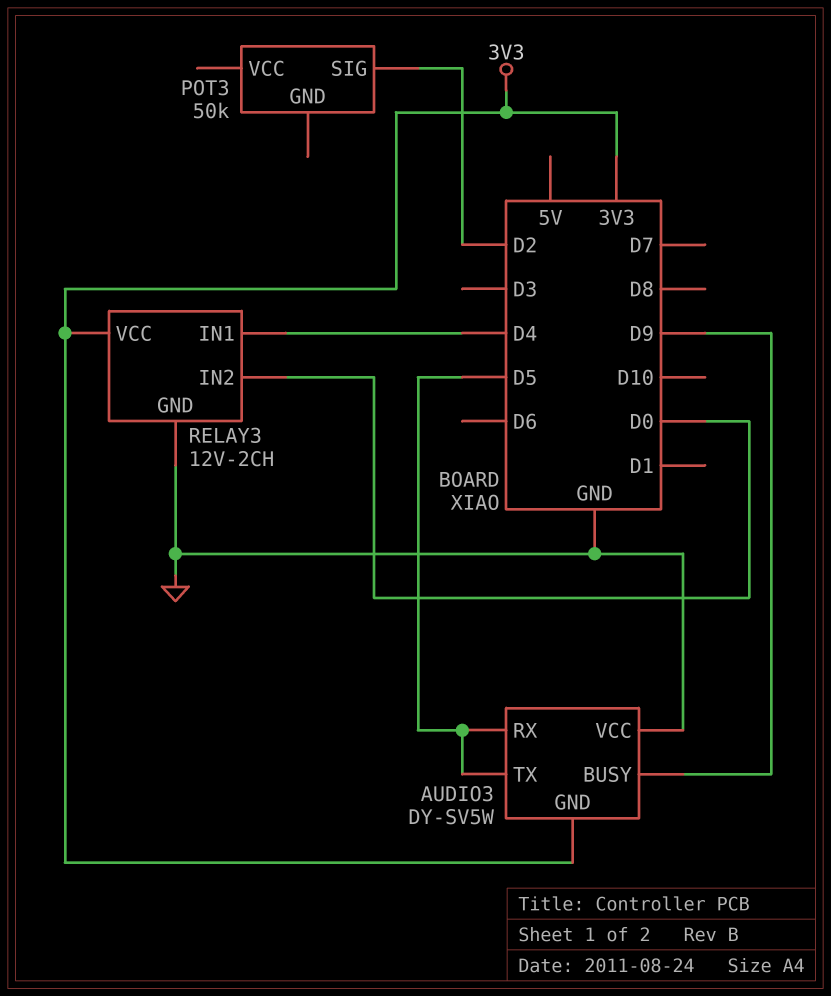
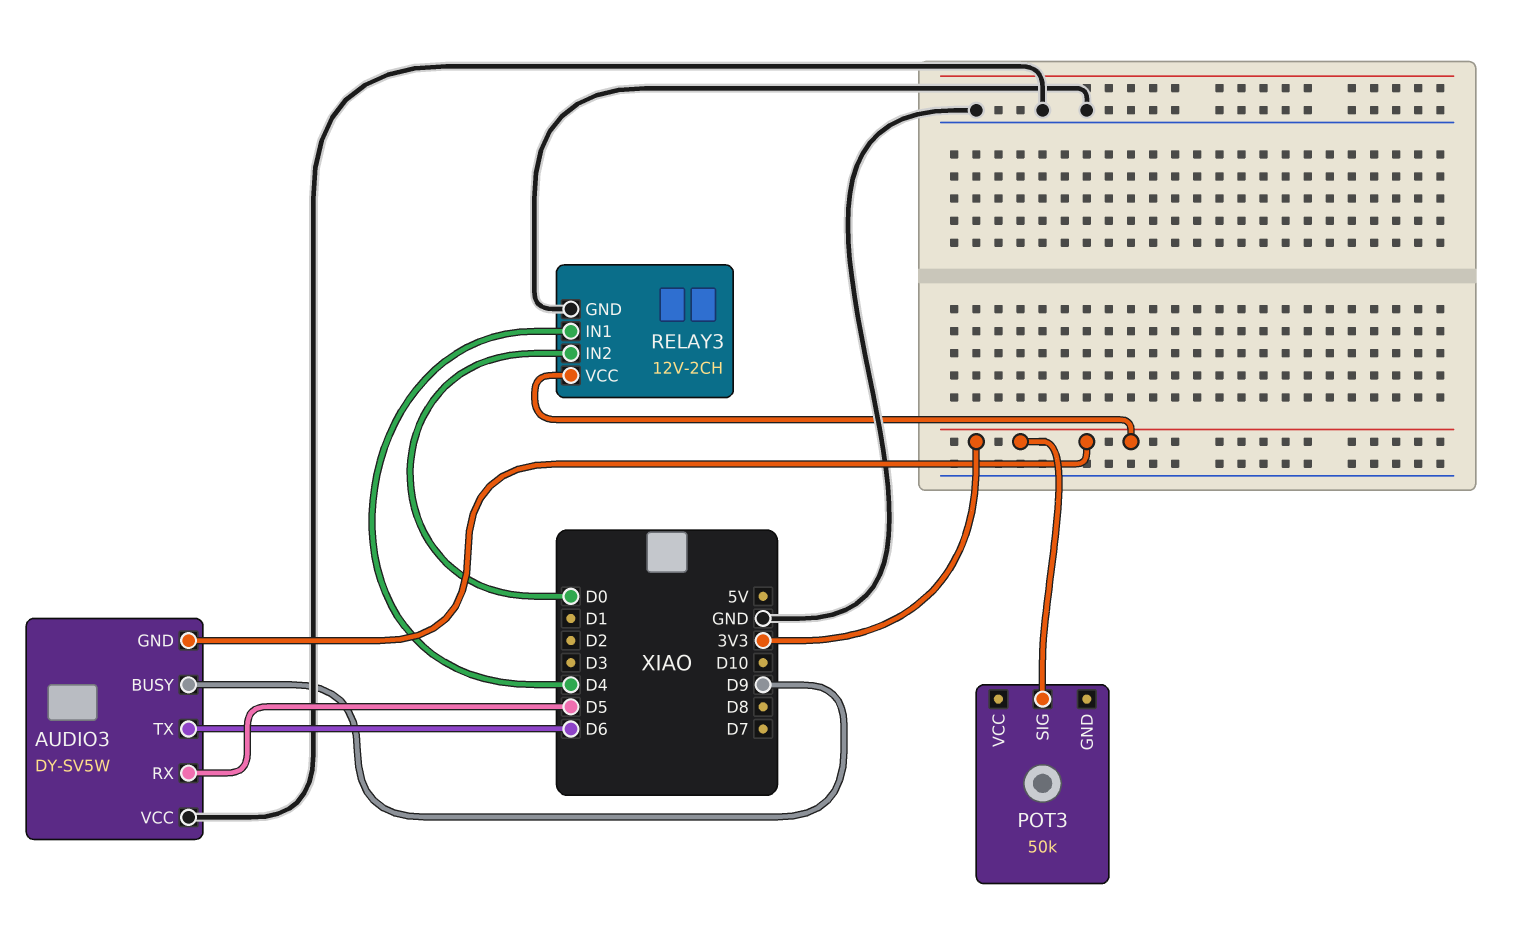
AUDIO3 pin TX: D5 -> D6
POT3 pin SIG: D2 -> 3V3

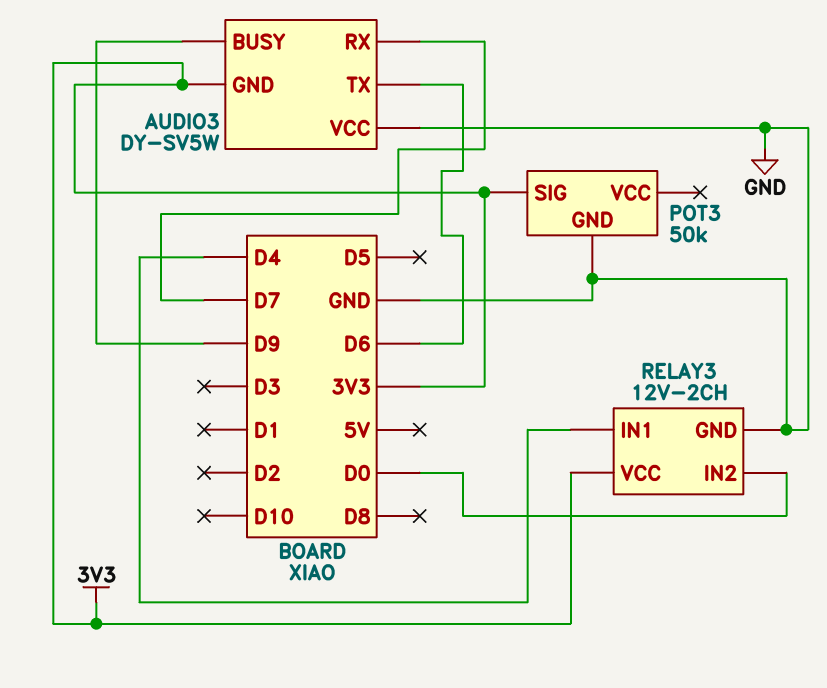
AUDIO3 pin RX: D5 -> D7
POT3 pin GND: none -> GND

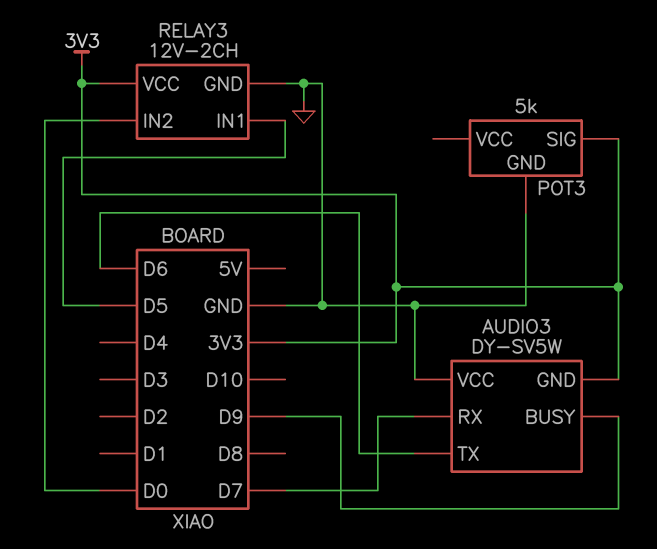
POT3: 50k -> 5k
RELAY3 pin IN1: D4 -> D5

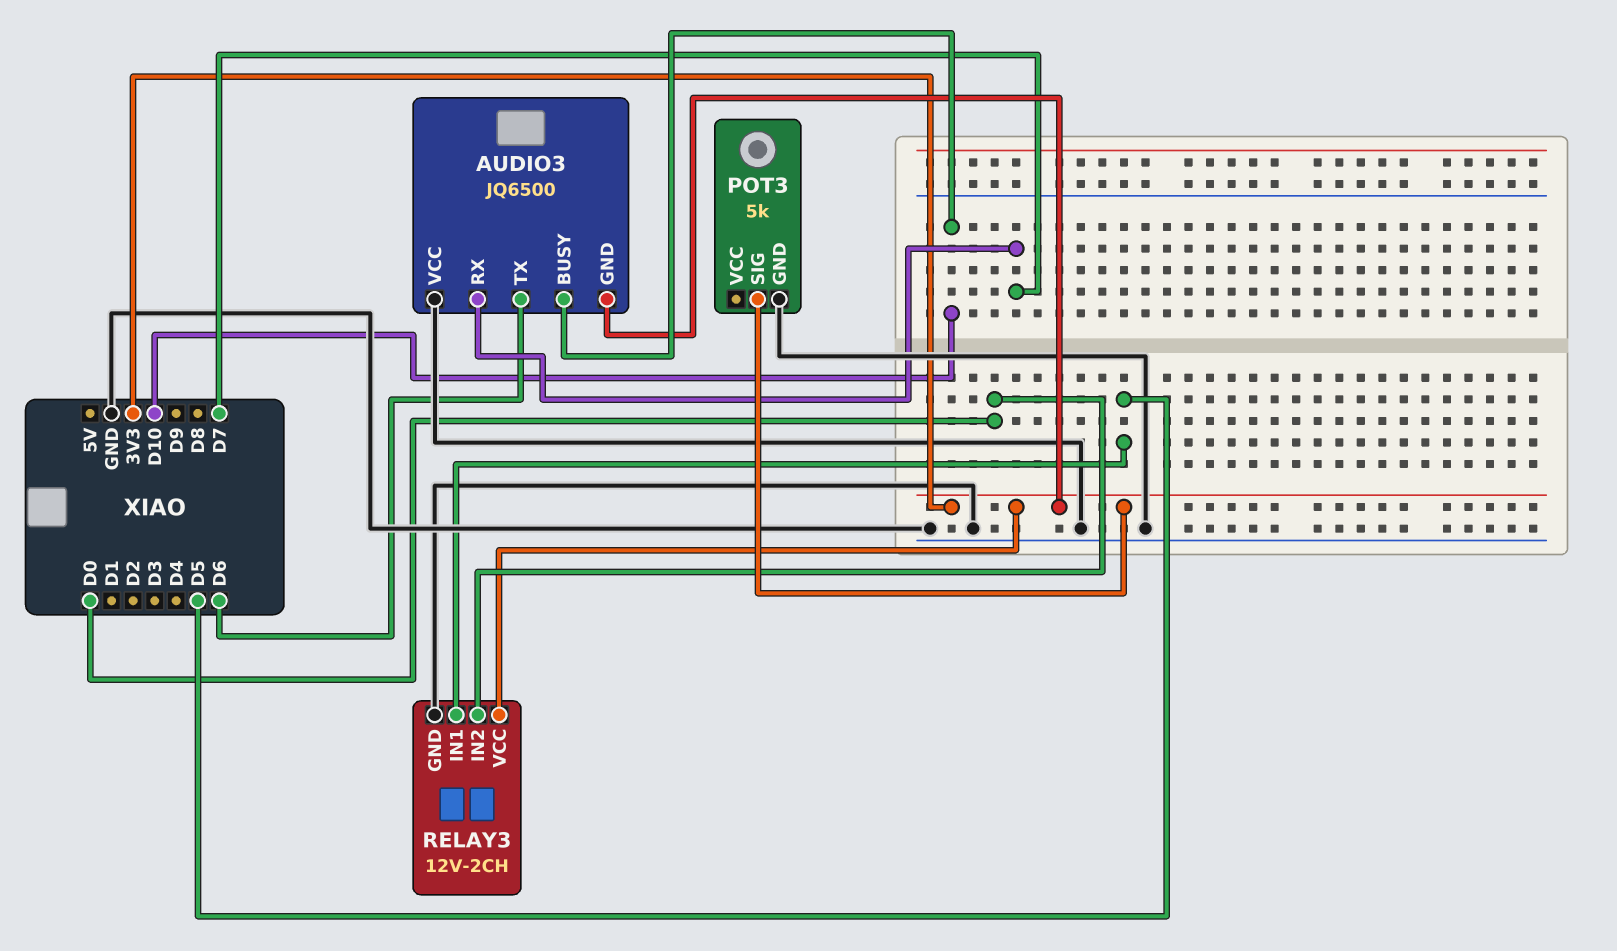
AUDIO3: DY-SV5W -> JQ6500
AUDIO3 pin BUSY: D9 -> D10

